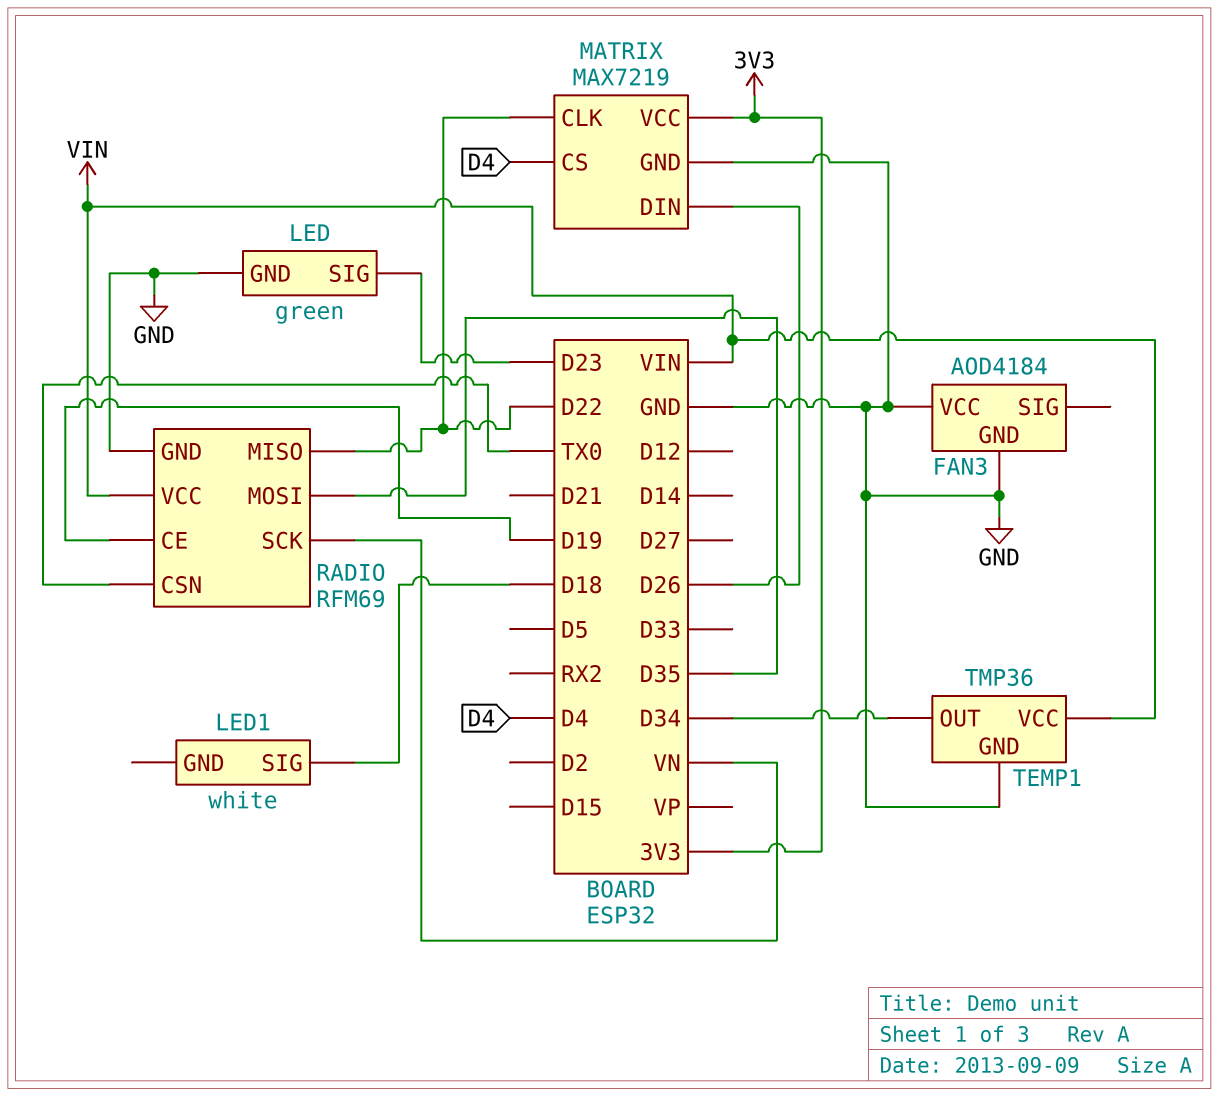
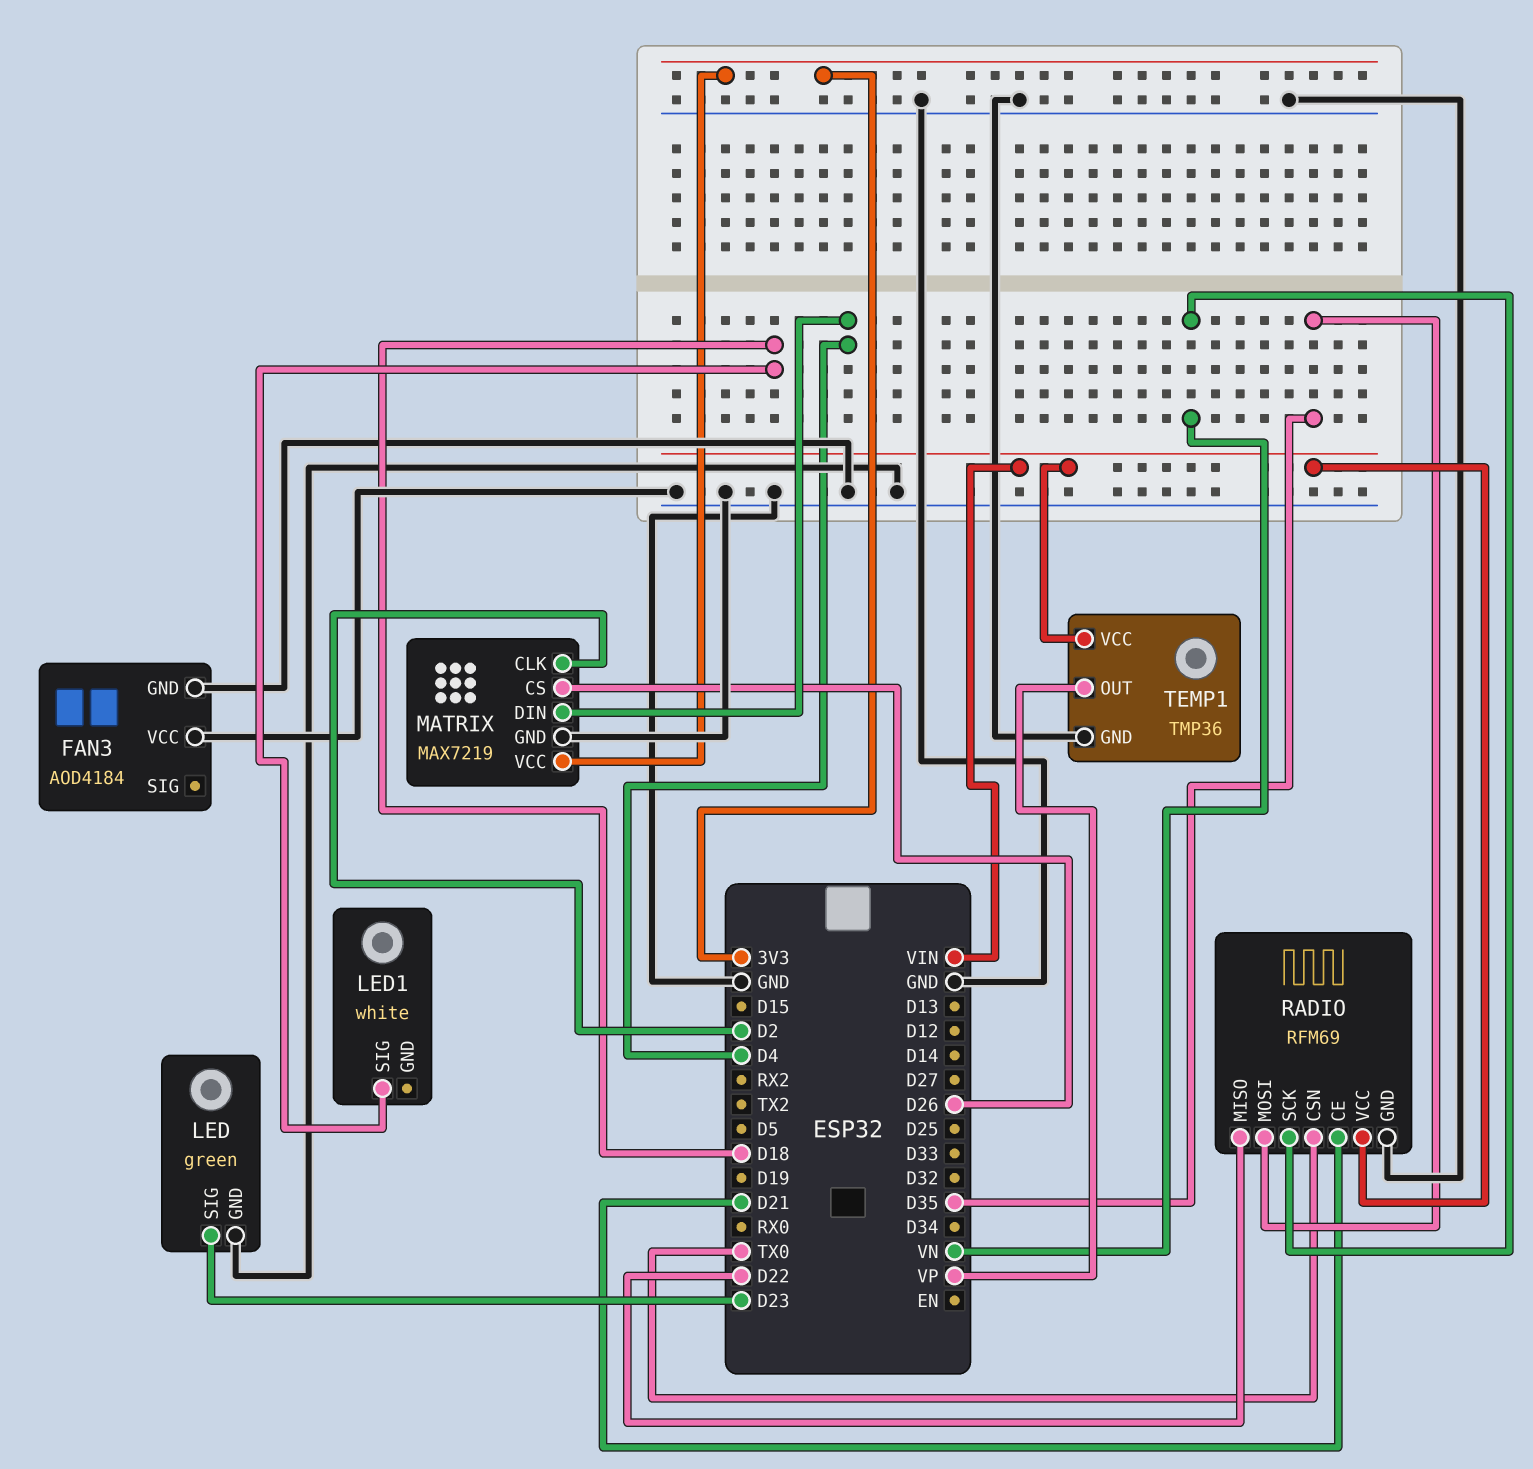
MATRIX pin CLK: D22 -> D2
MATRIX pin CS: D4 -> D26
MATRIX pin DIN: D26 -> D4
RADIO pin CE: D19 -> D21
TEMP1 pin OUT: D34 -> VP

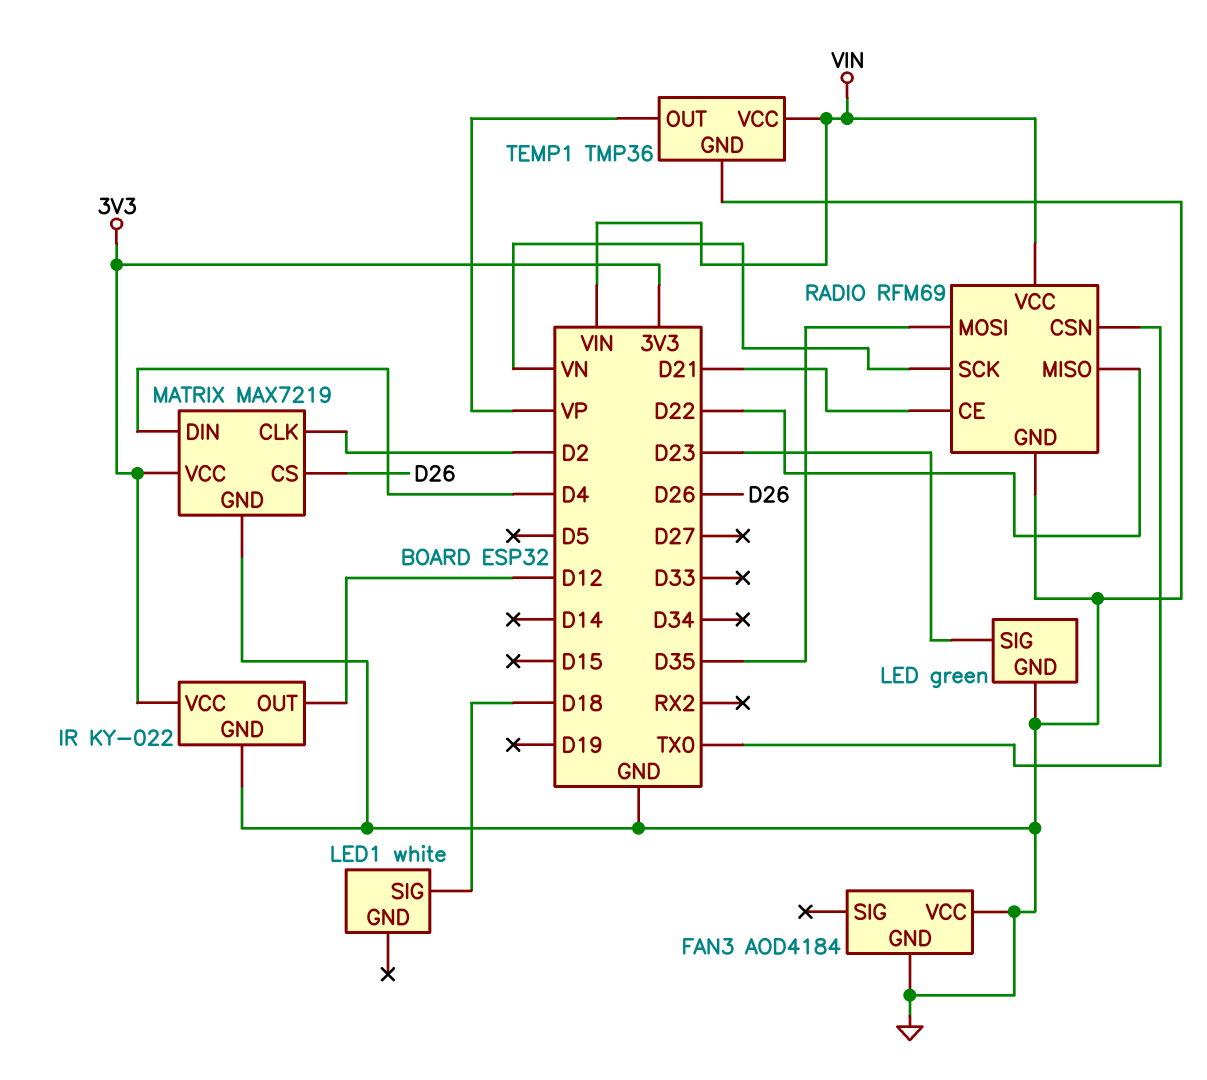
IR: none -> KY-022
IR pin GND: none -> GND
IR pin OUT: none -> D12
IR pin VCC: none -> 3V3

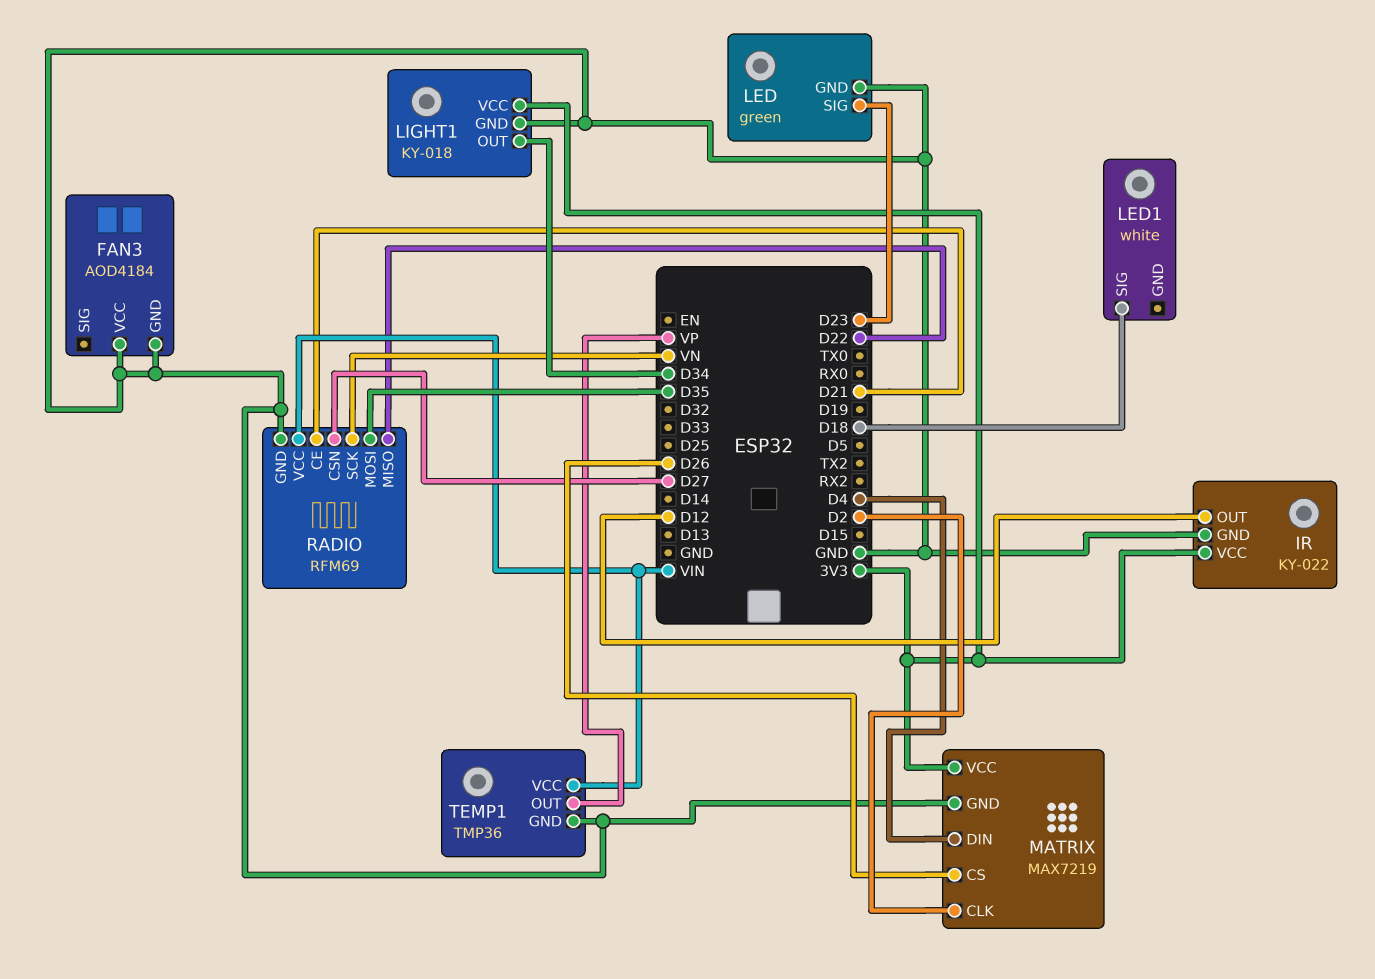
LIGHT1: none -> KY-018
LIGHT1 pin GND: none -> GND
LIGHT1 pin OUT: none -> D34
LIGHT1 pin VCC: none -> 3V3
RADIO pin CSN: TX0 -> D27

